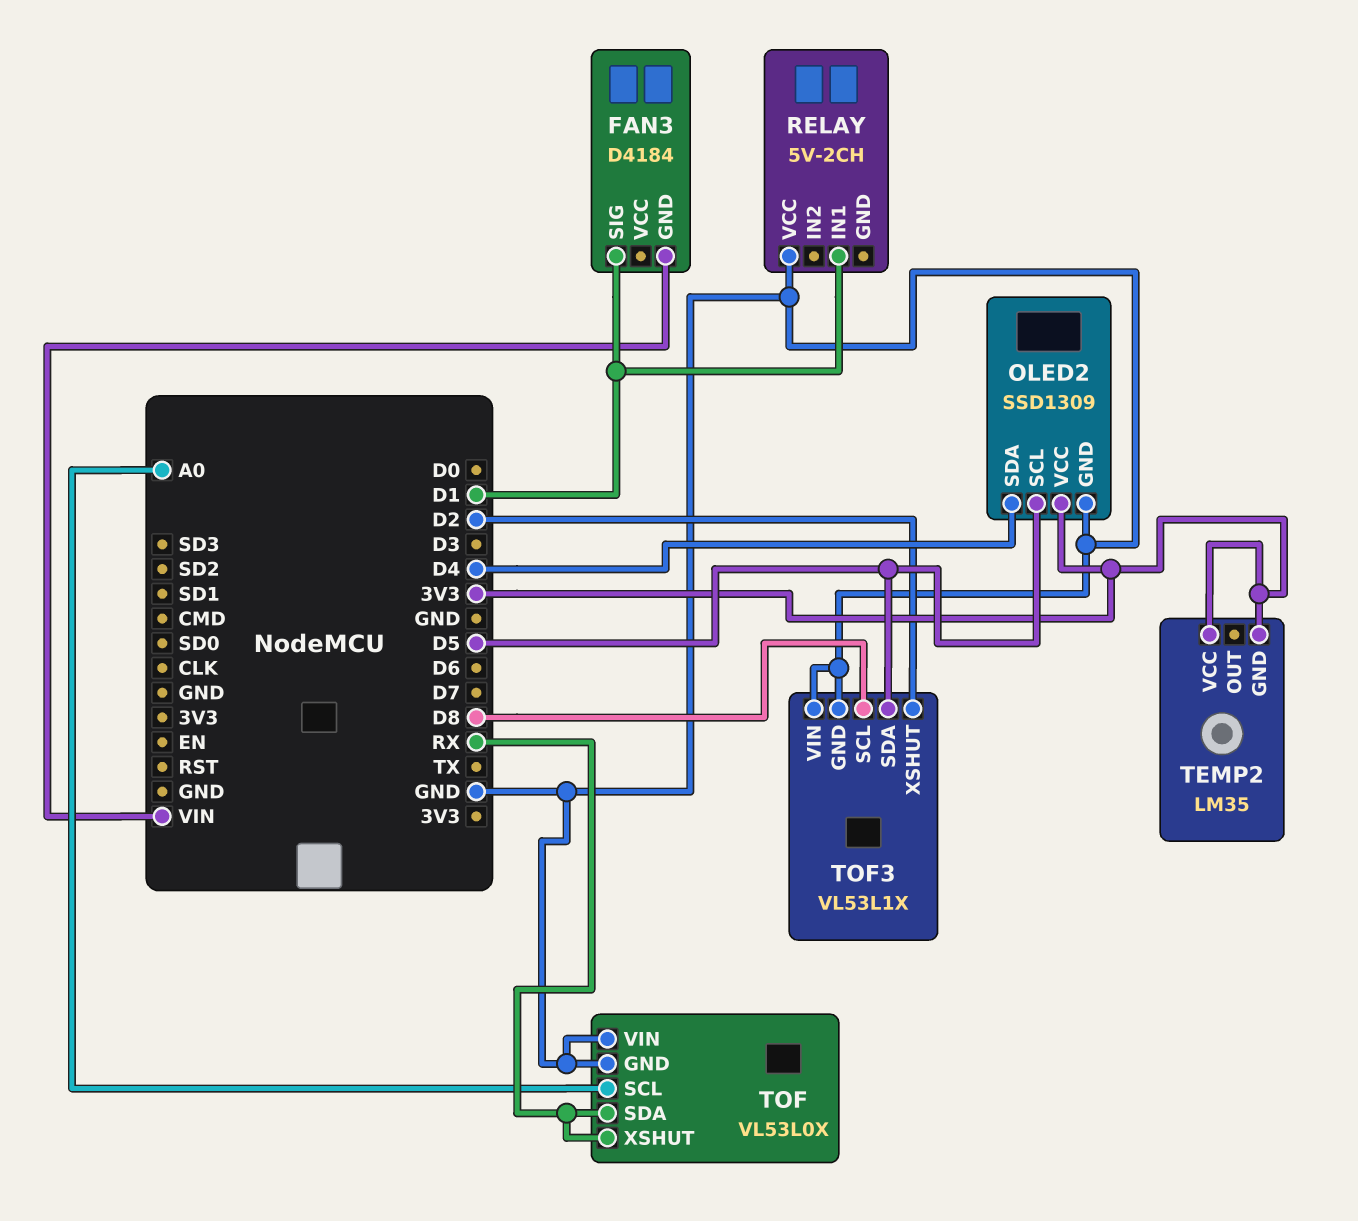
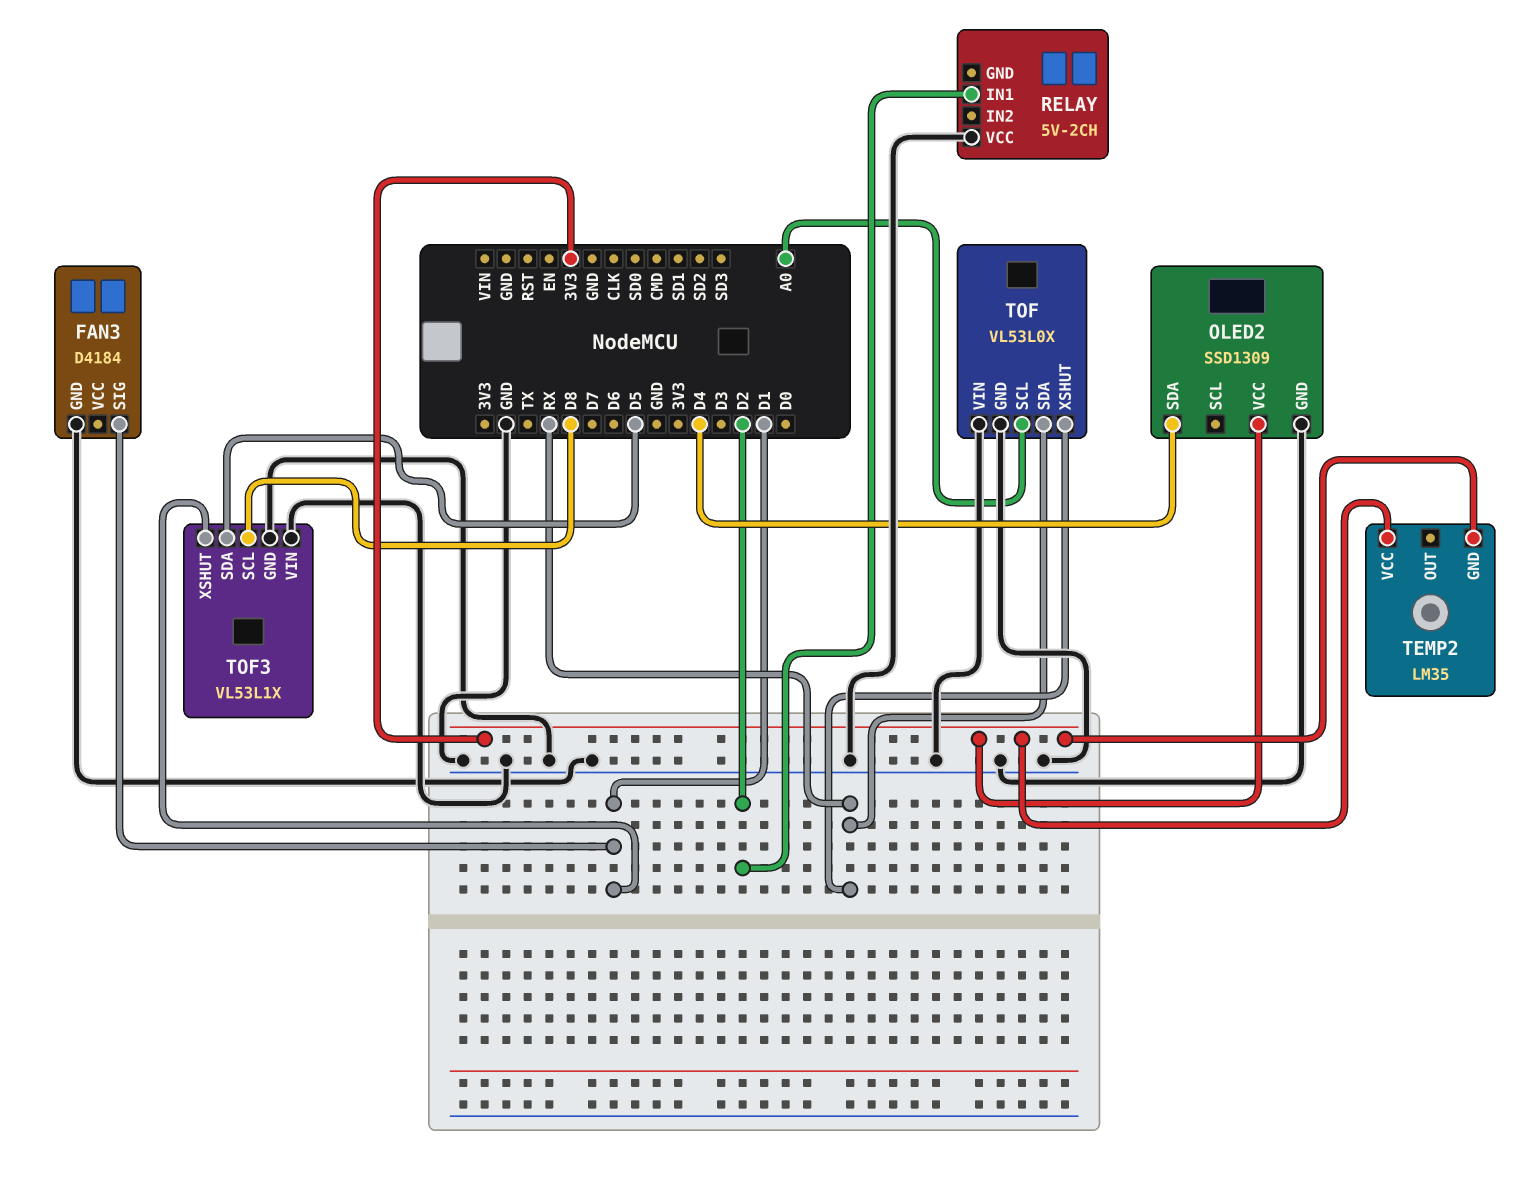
FAN3 pin GND: VIN -> GND
OLED2 pin SCL: D5 -> none
RELAY pin IN1: D1 -> D2
TOF3 pin XSHUT: D2 -> D1

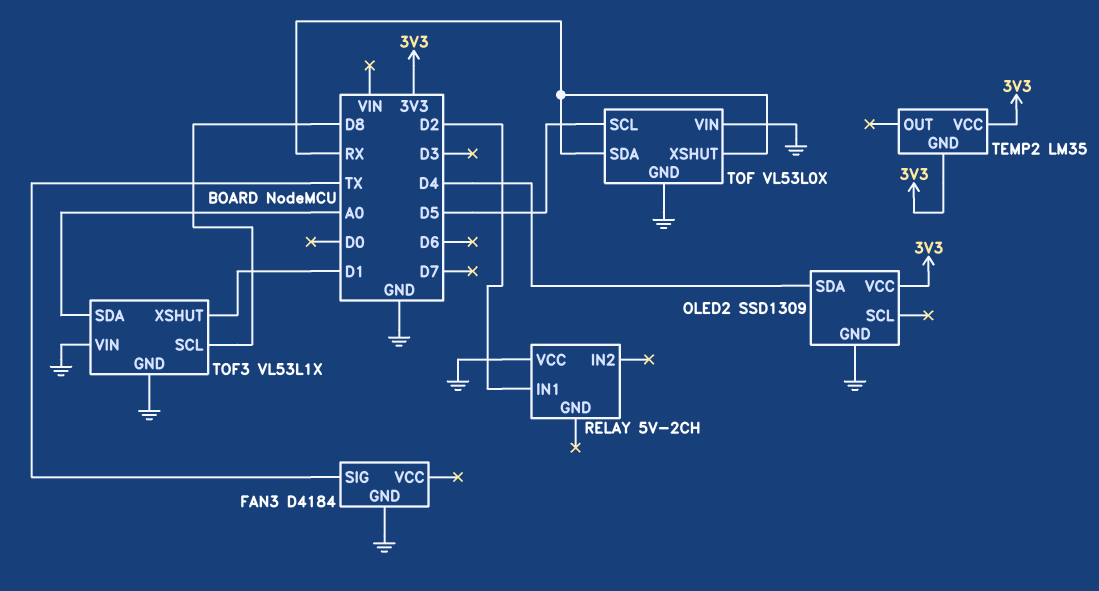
FAN3 pin SIG: D1 -> TX
TOF pin SCL: A0 -> D5
TOF3 pin SDA: D5 -> A0

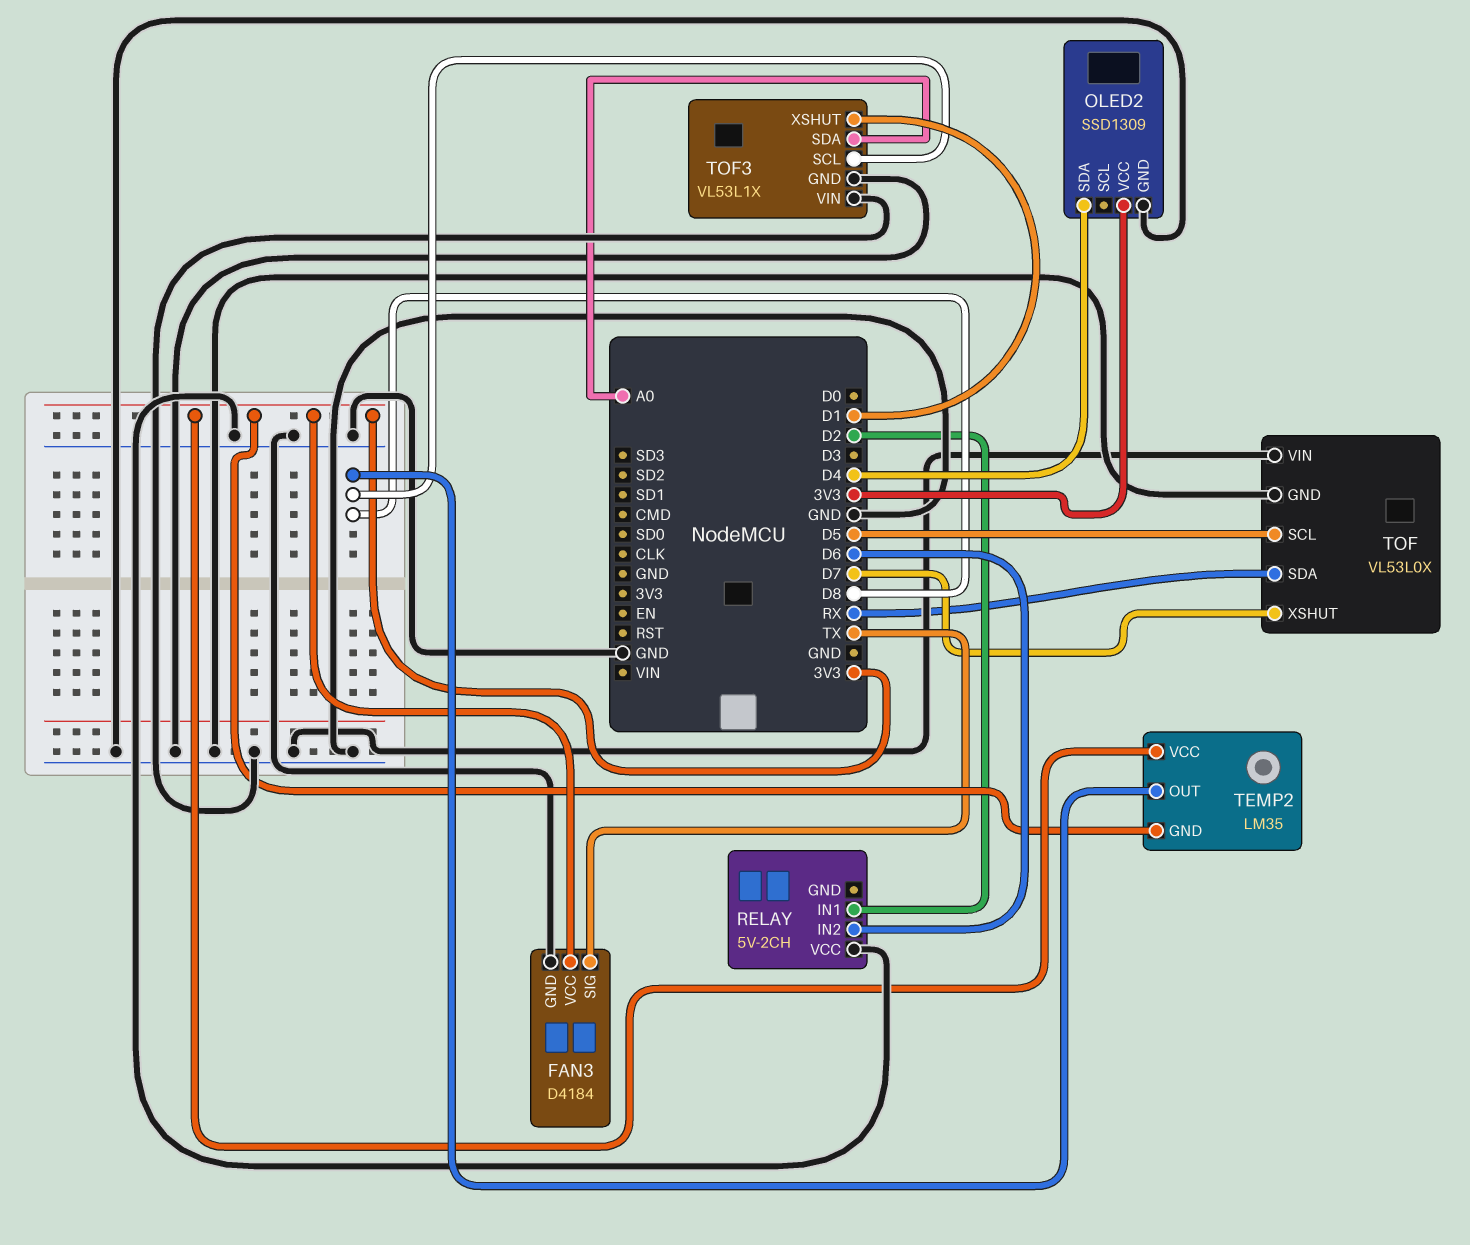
FAN3 pin VCC: none -> 3V3
RELAY pin IN2: none -> D6
TEMP2 pin OUT: none -> D8
TOF pin XSHUT: RX -> D7

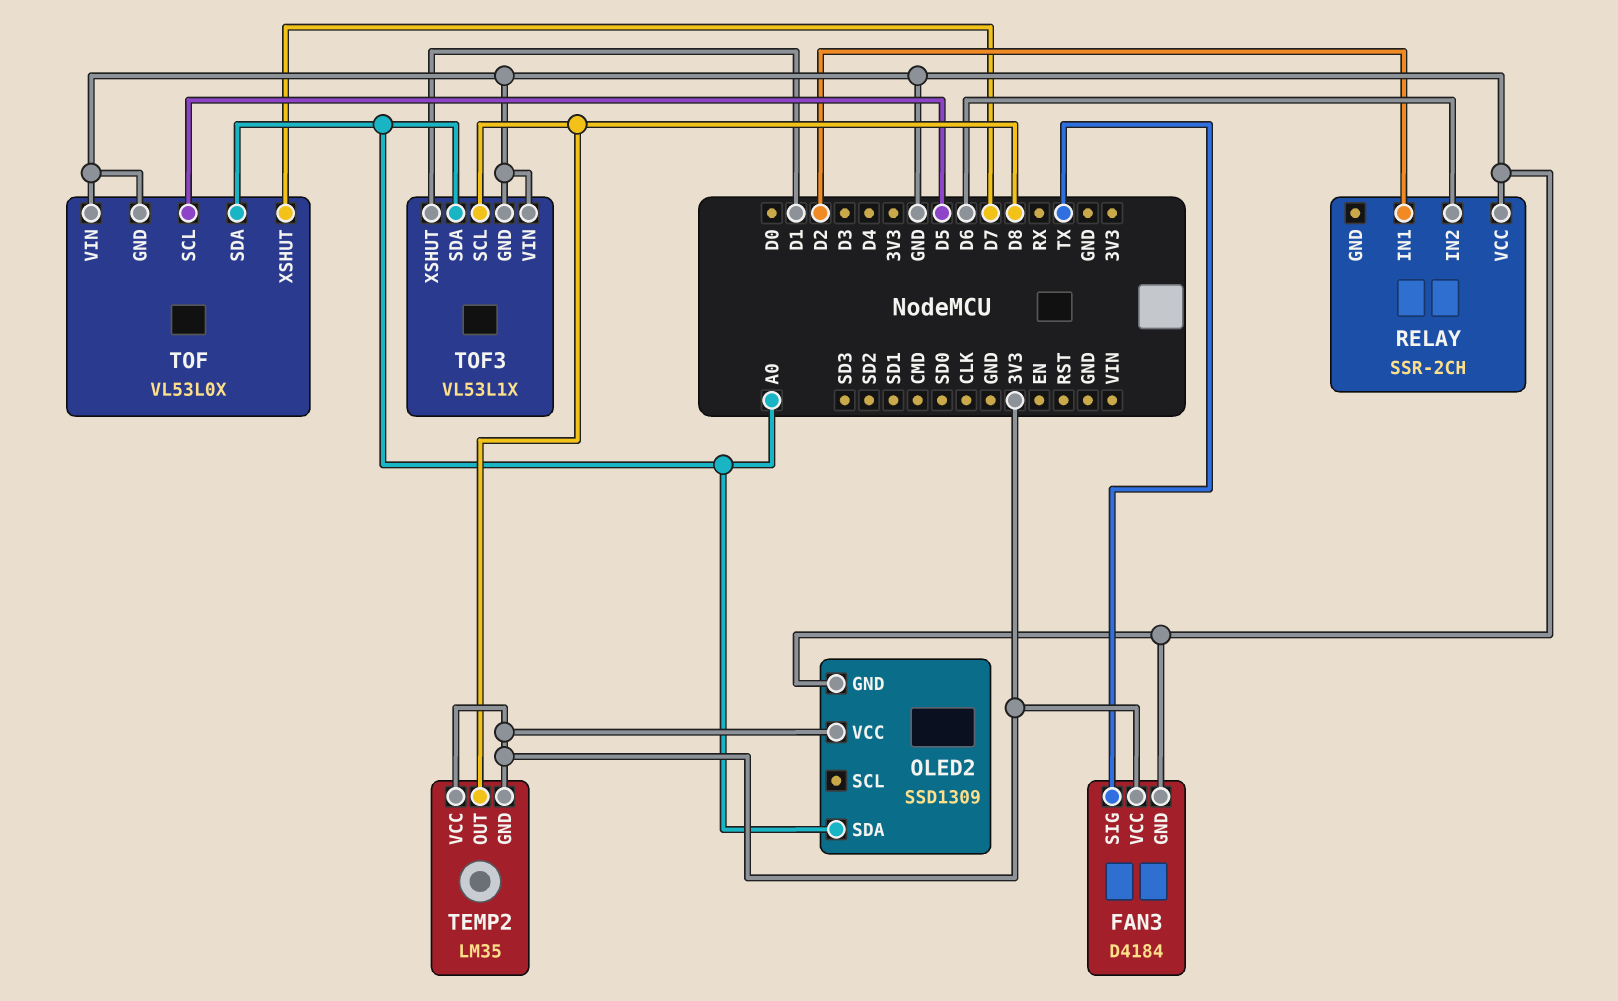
OLED2 pin SDA: D4 -> A0
RELAY: 5V-2CH -> SSR-2CH
TOF pin SDA: RX -> A0

